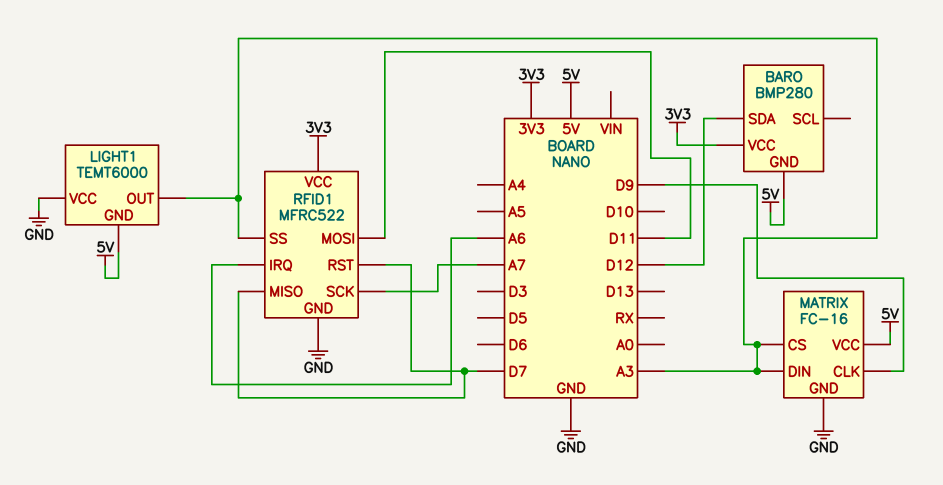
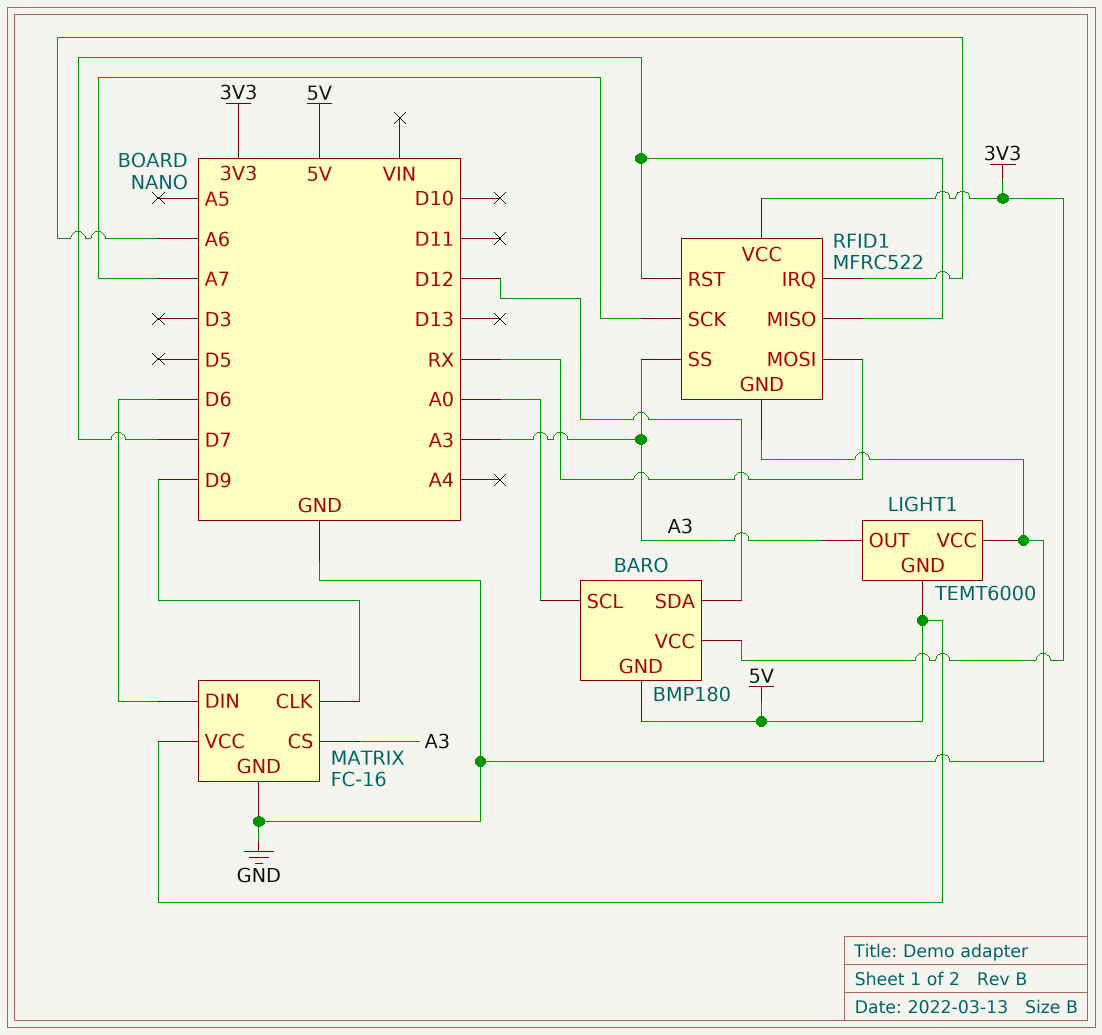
BARO: BMP280 -> BMP180
BARO pin SCL: none -> A0
MATRIX pin DIN: A3 -> D6
RFID1 pin MOSI: D11 -> RX

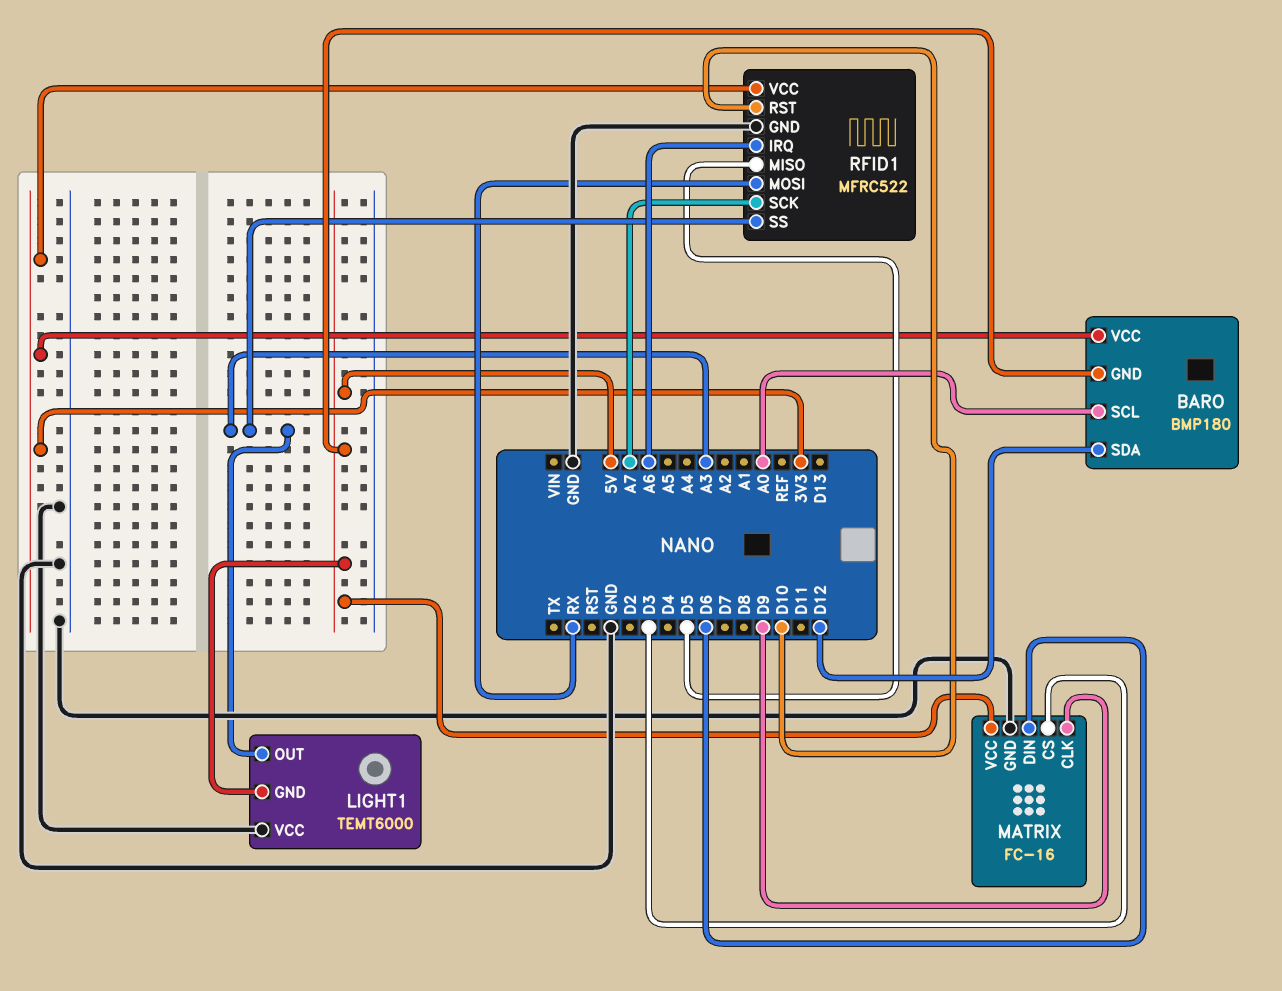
MATRIX pin CS: A3 -> D3
RFID1 pin MISO: D7 -> D5
RFID1 pin RST: D7 -> D10

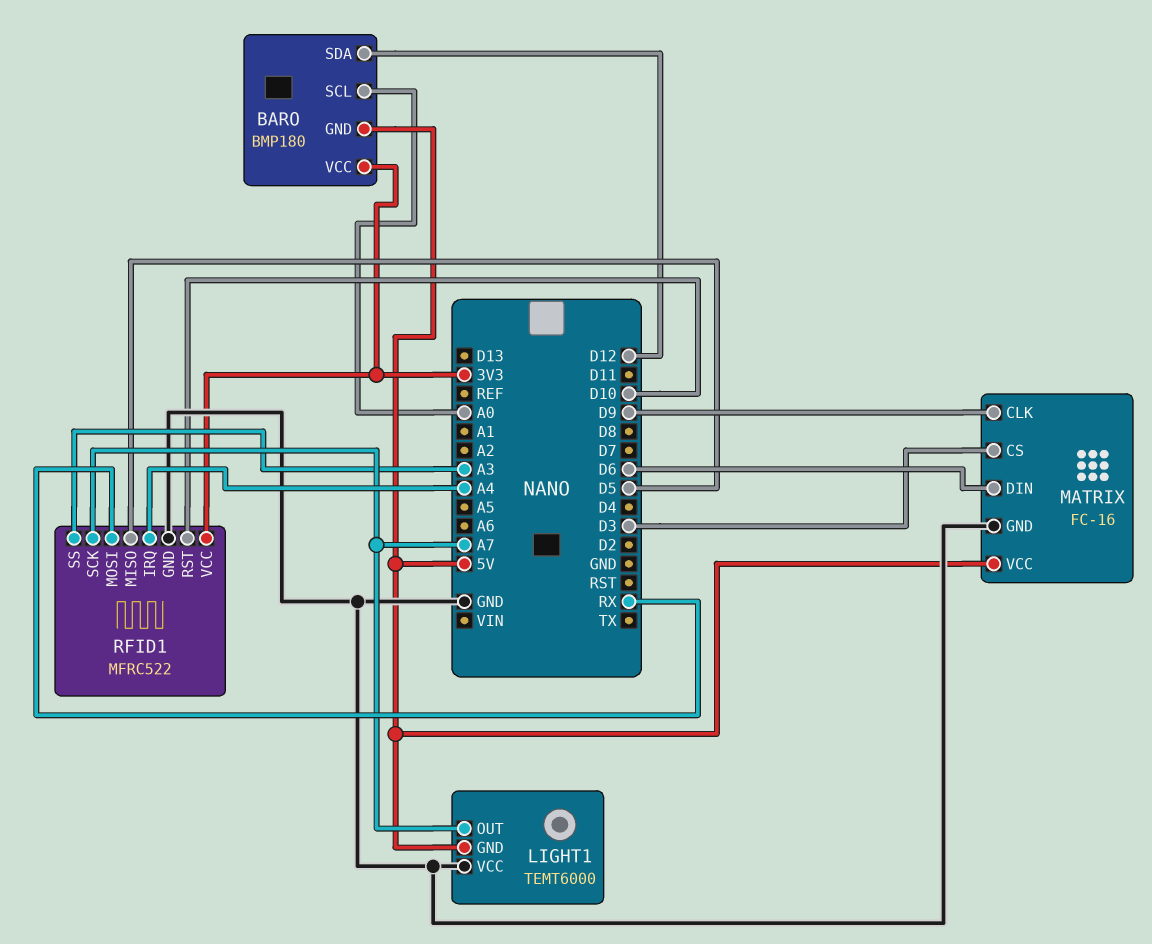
LIGHT1 pin OUT: A3 -> A7
RFID1 pin IRQ: A6 -> A4

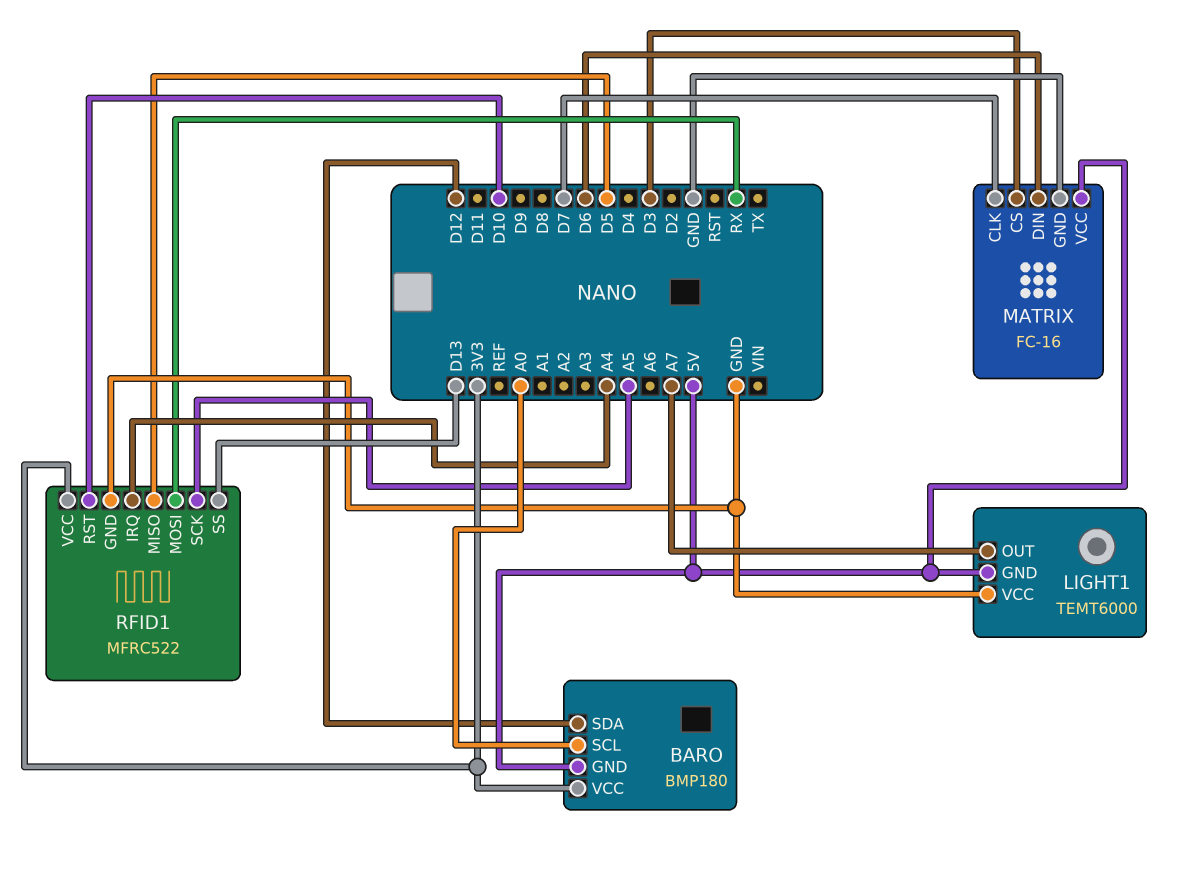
MATRIX pin CLK: D9 -> D7
RFID1 pin SCK: A7 -> A5
RFID1 pin SS: A3 -> D13

